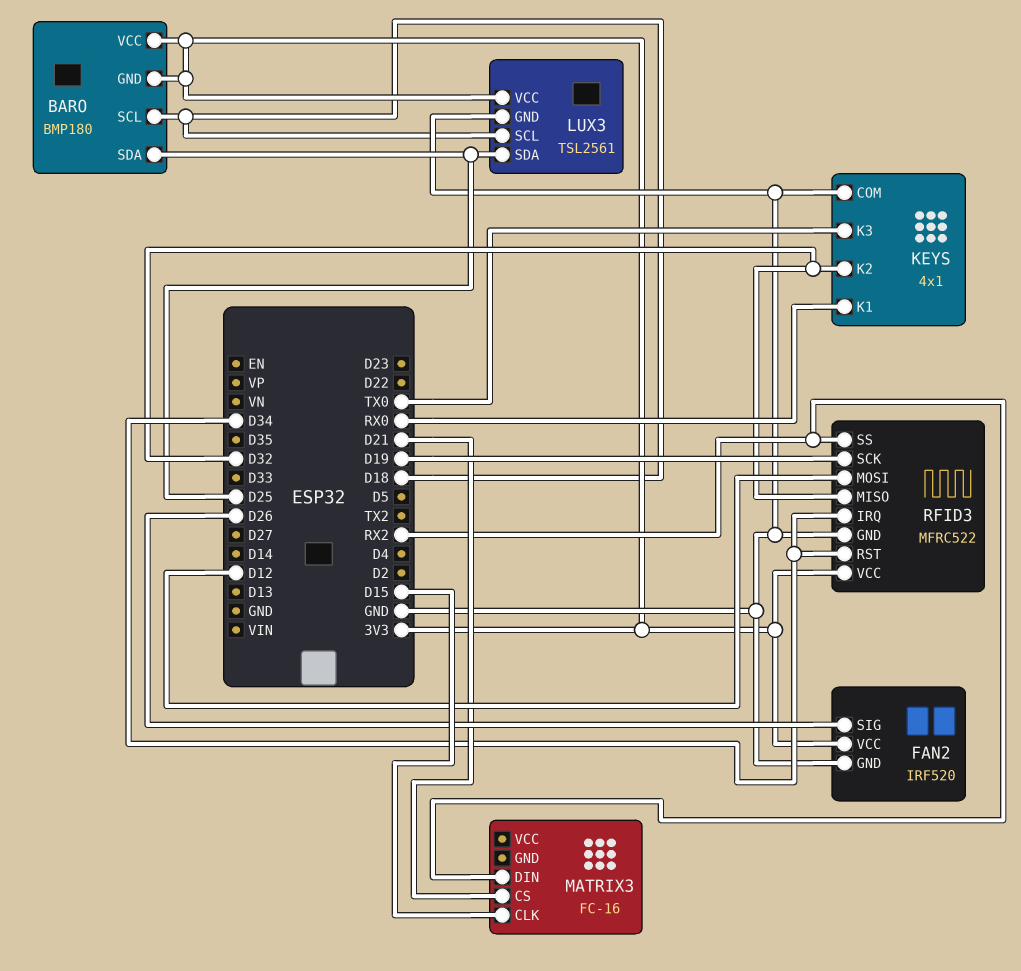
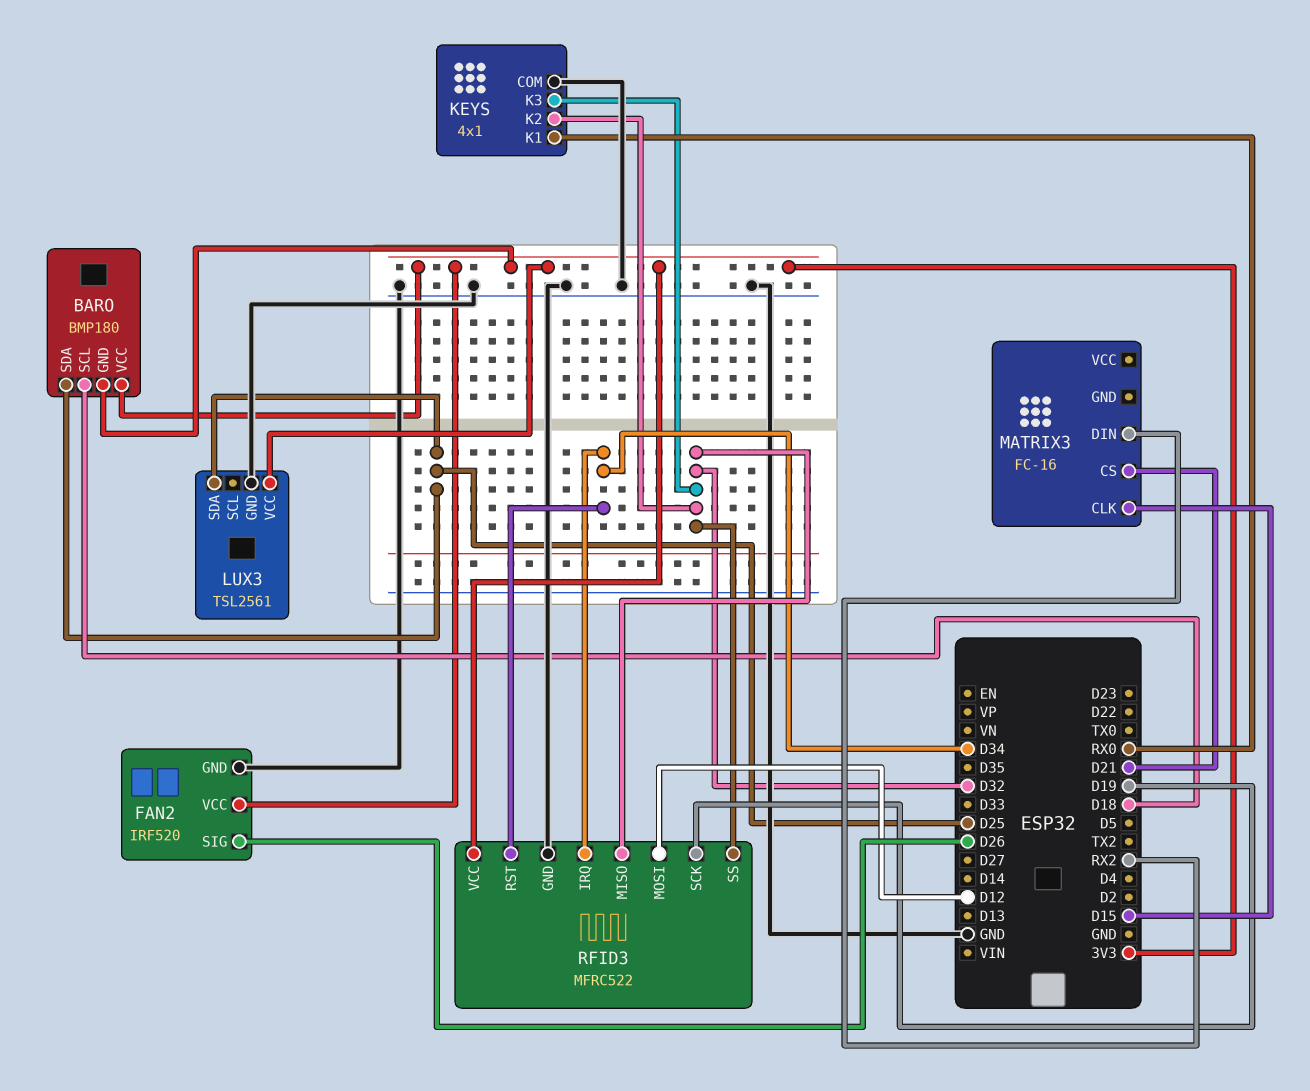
KEYS pin K3: TX0 -> D32
LUX3 pin SCL: D18 -> none
RFID3 pin SS: RX2 -> D32

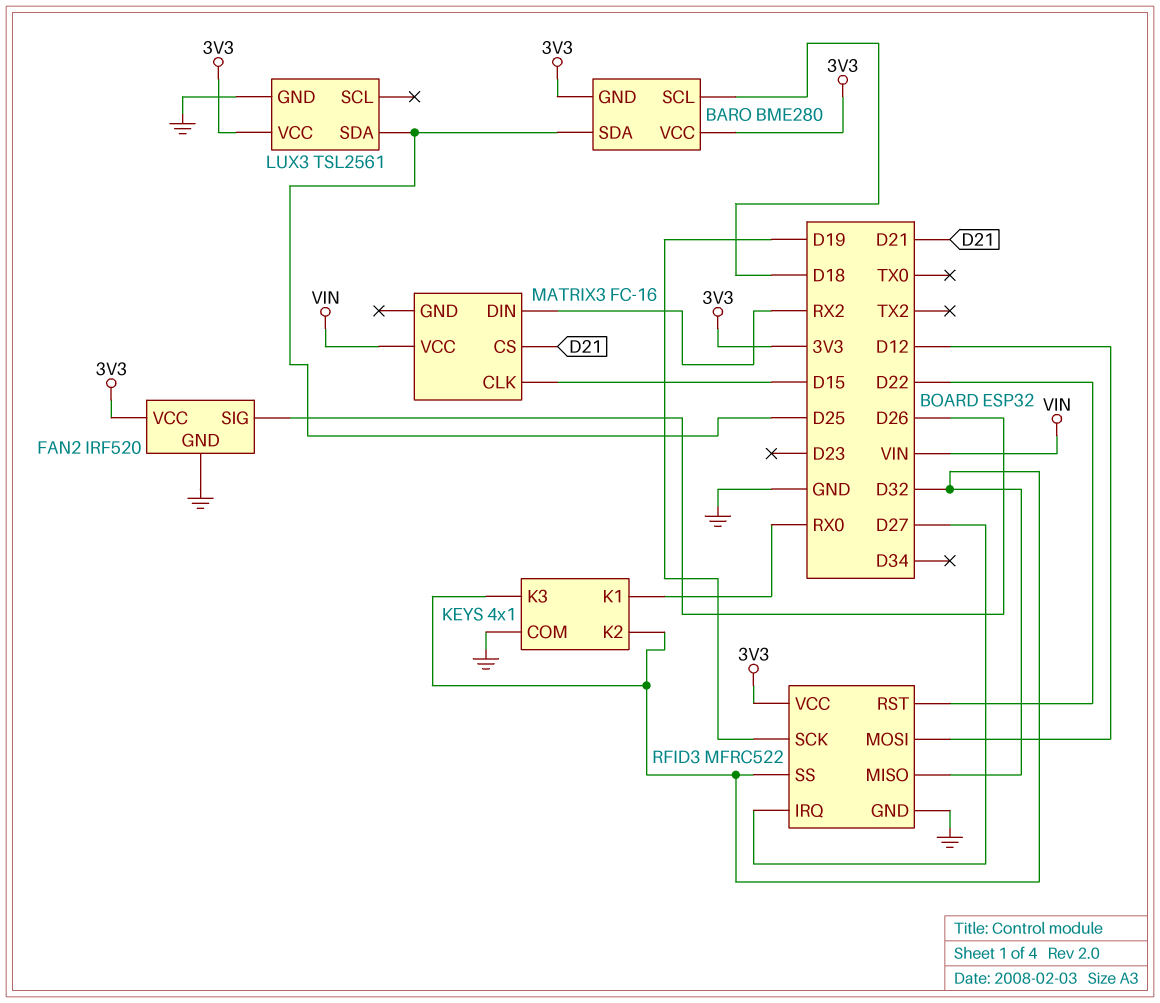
BARO: BMP180 -> BME280
MATRIX3 pin VCC: none -> VIN
RFID3 pin IRQ: D34 -> D27
RFID3 pin RST: D34 -> D22

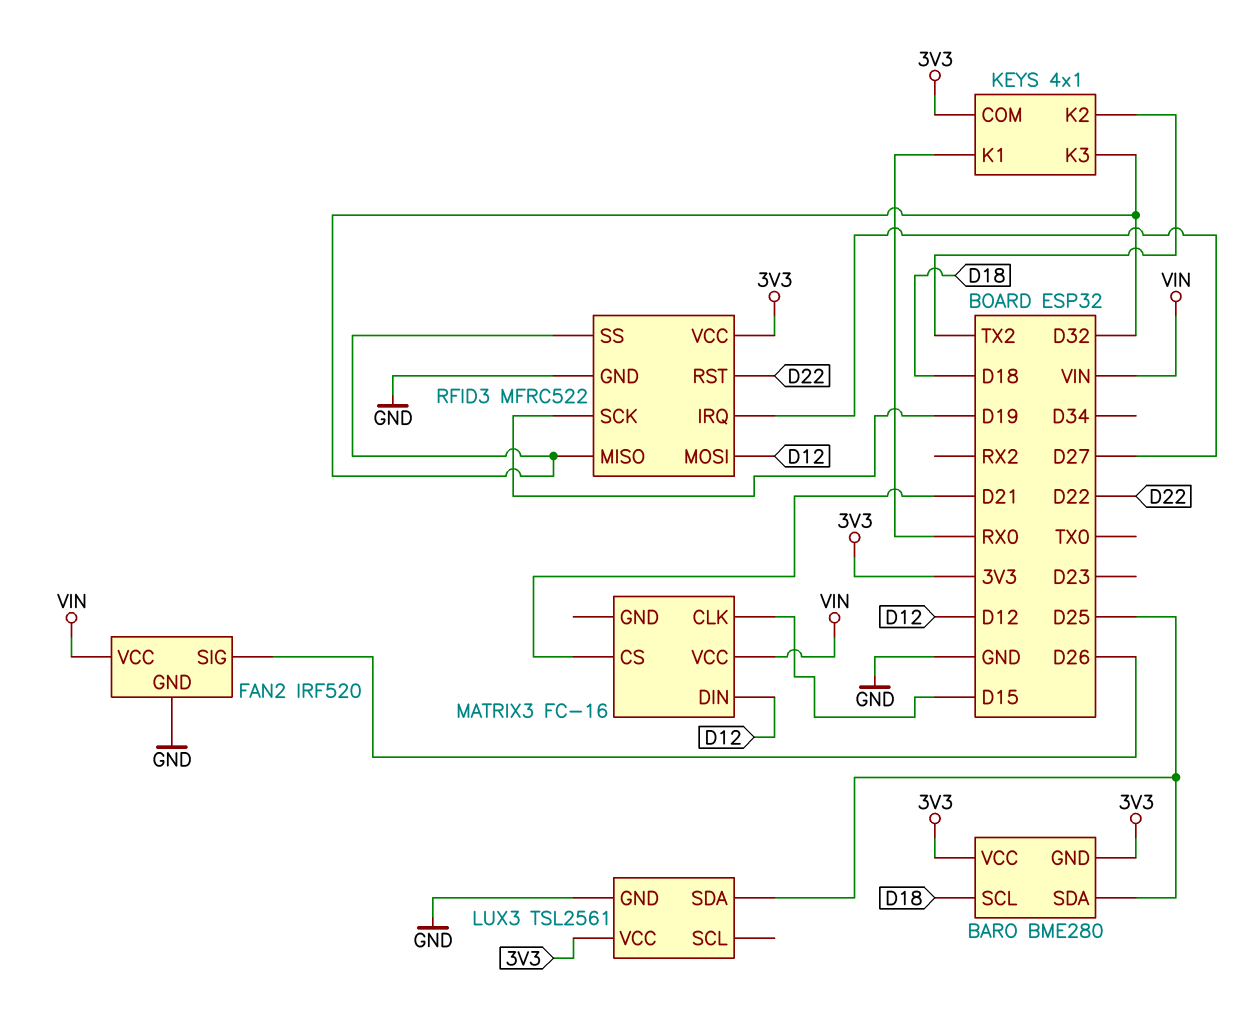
FAN2 pin VCC: 3V3 -> VIN
KEYS pin COM: GND -> 3V3
KEYS pin K2: D32 -> TX2
MATRIX3 pin DIN: RX2 -> D12

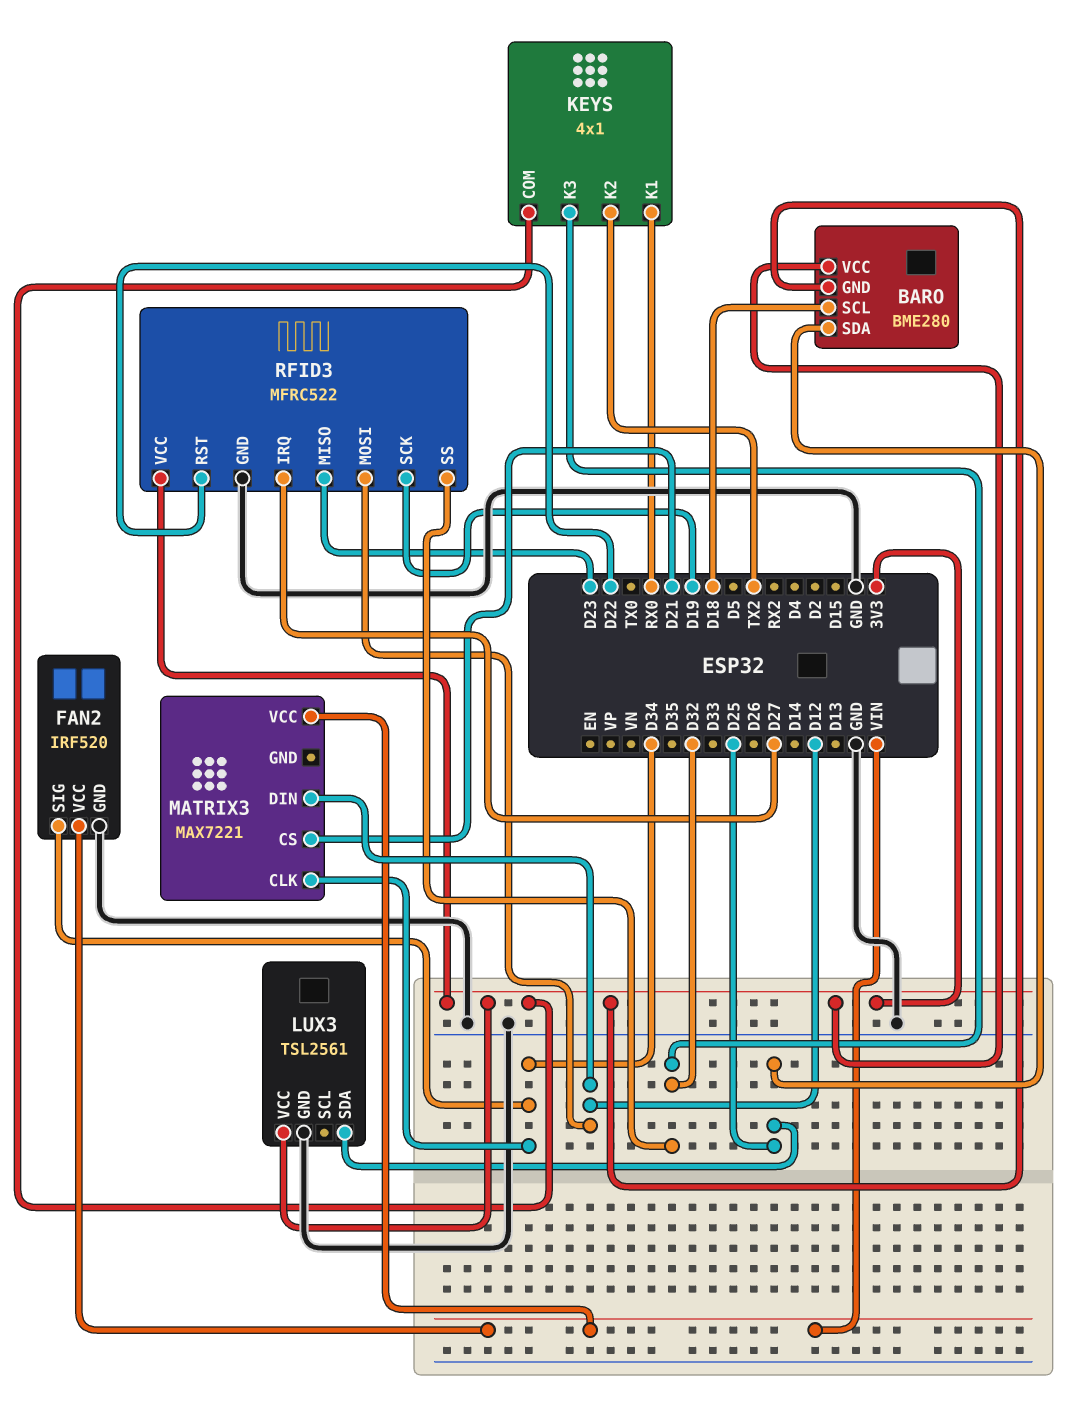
FAN2 pin SIG: D26 -> D34
MATRIX3: FC-16 -> MAX7221
MATRIX3 pin CLK: D15 -> D34
RFID3 pin MISO: D32 -> D23

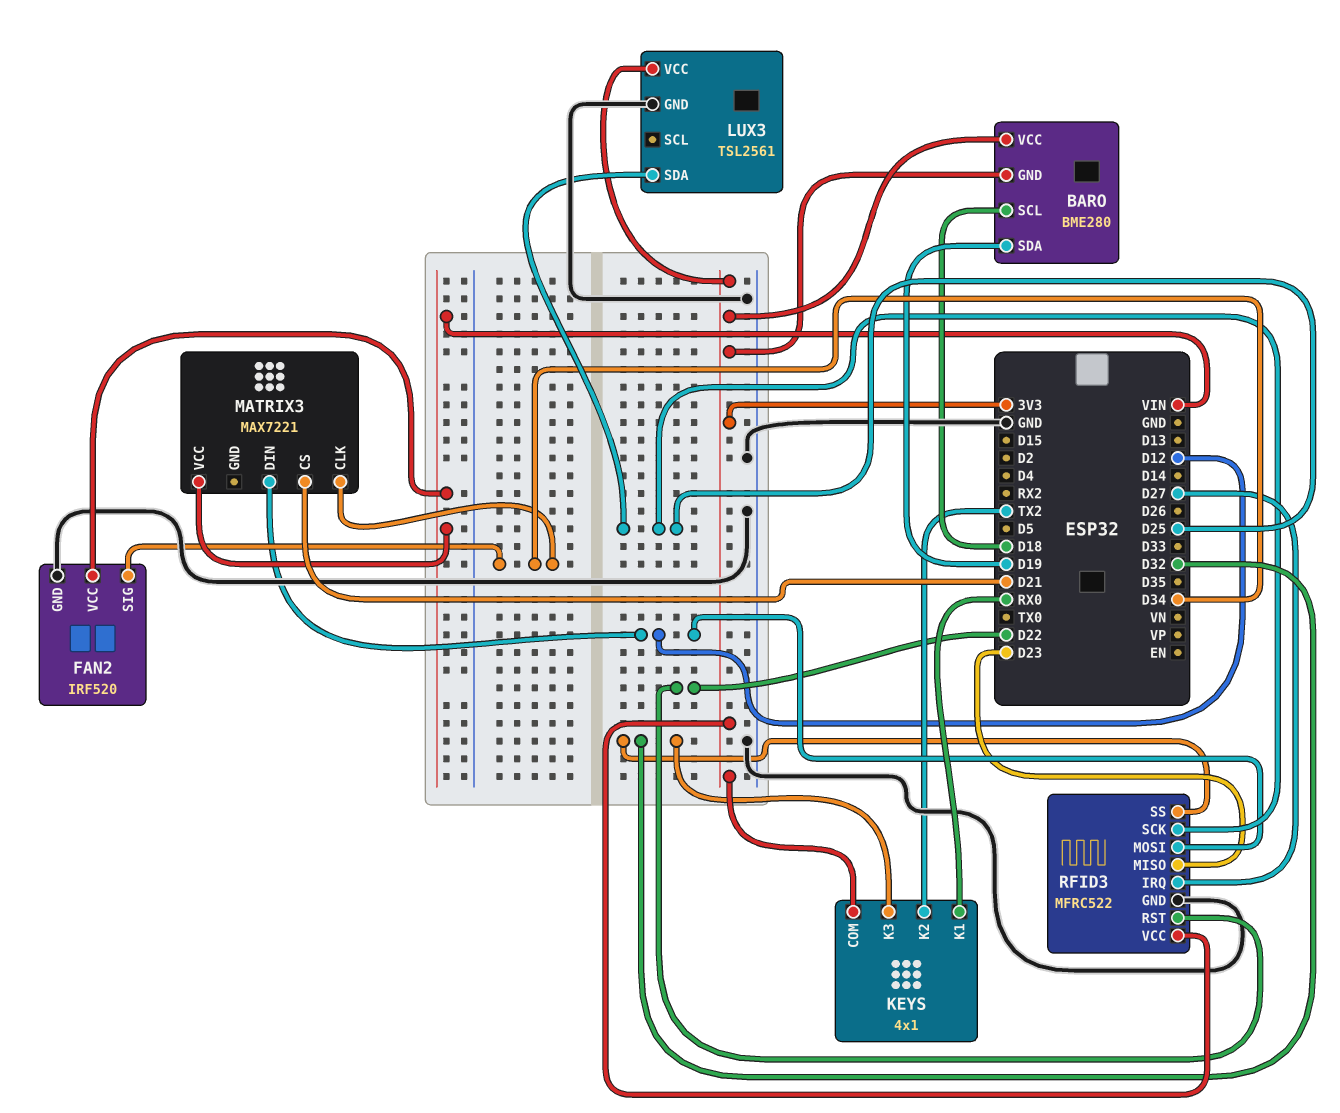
BARO pin SDA: D25 -> D19
RFID3 pin SCK: D19 -> D25

